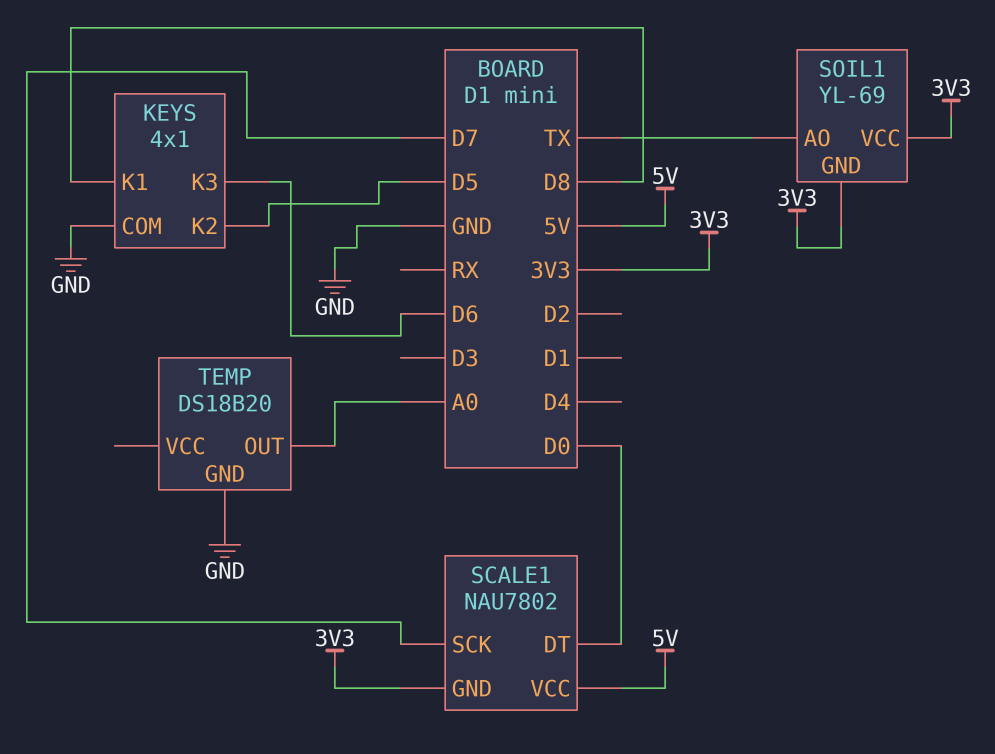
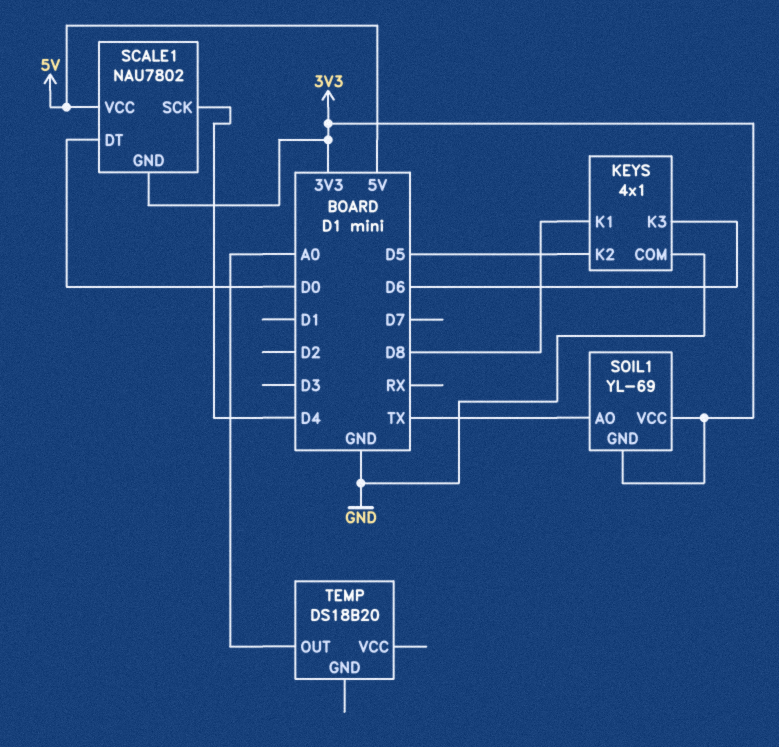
SCALE1 pin SCK: D7 -> D4
TEMP pin GND: GND -> none

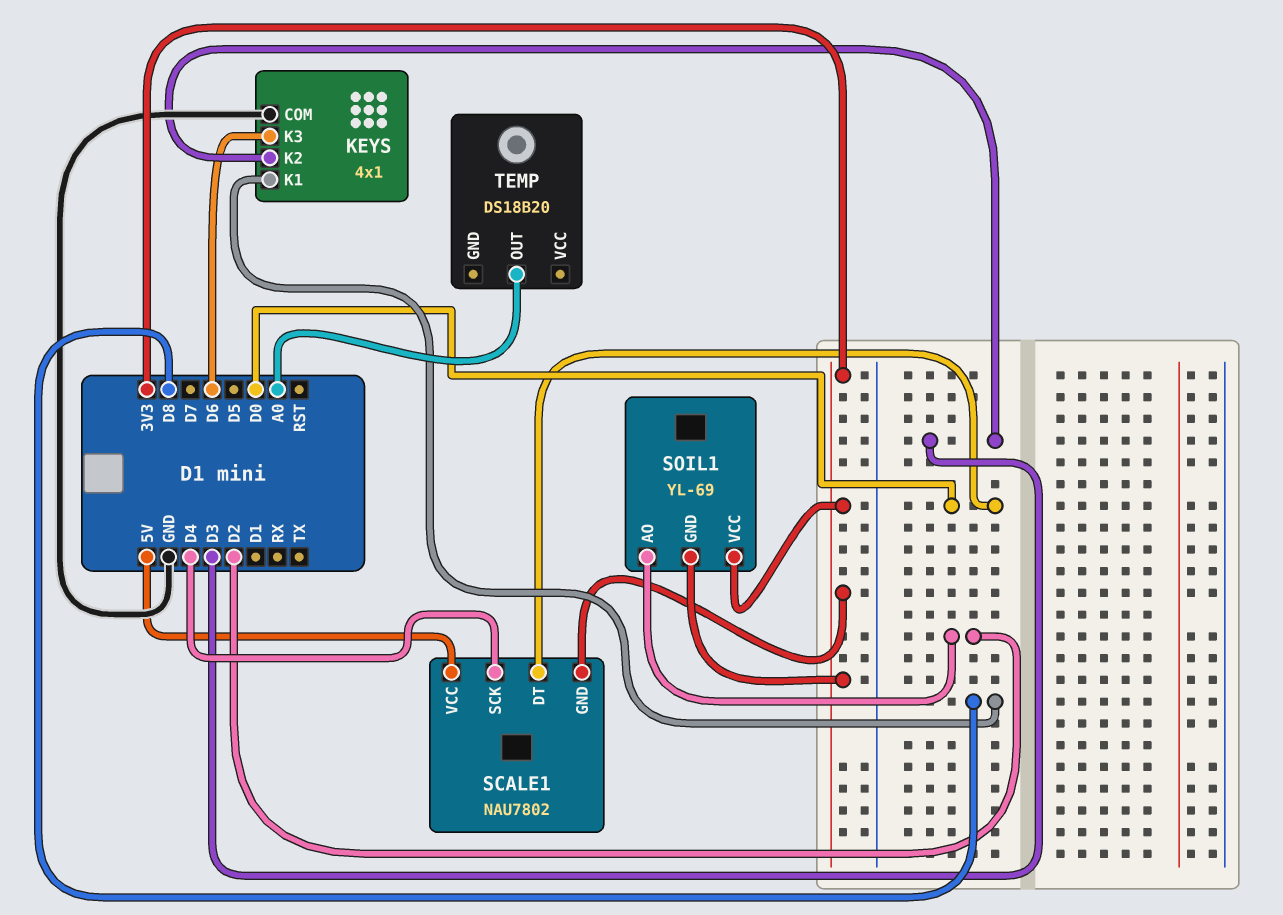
KEYS pin K2: D5 -> D3
SOIL1 pin AO: TX -> D2

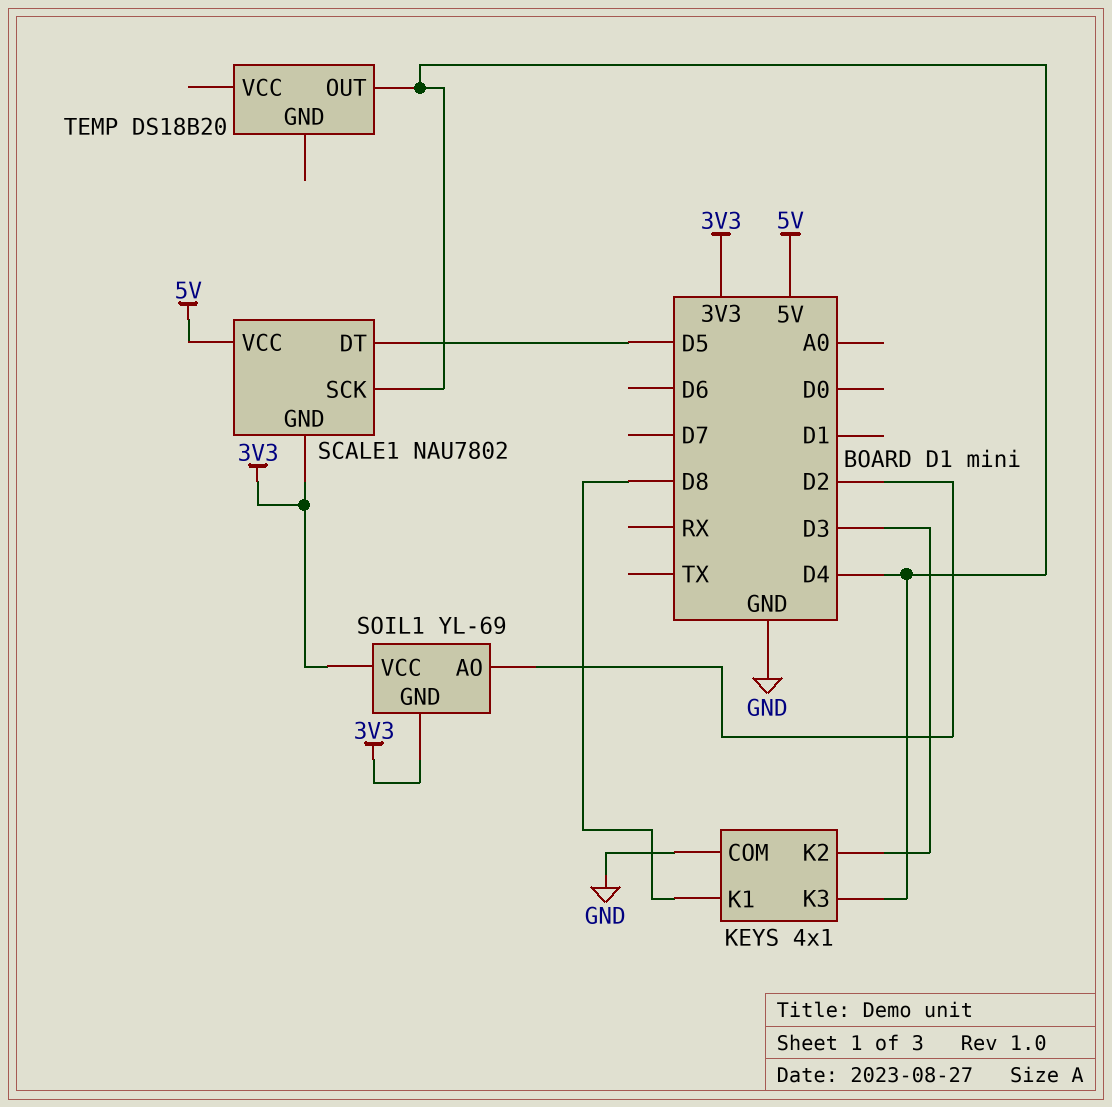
KEYS pin K3: D6 -> D4
SCALE1 pin DT: D0 -> D5
TEMP pin OUT: A0 -> D4

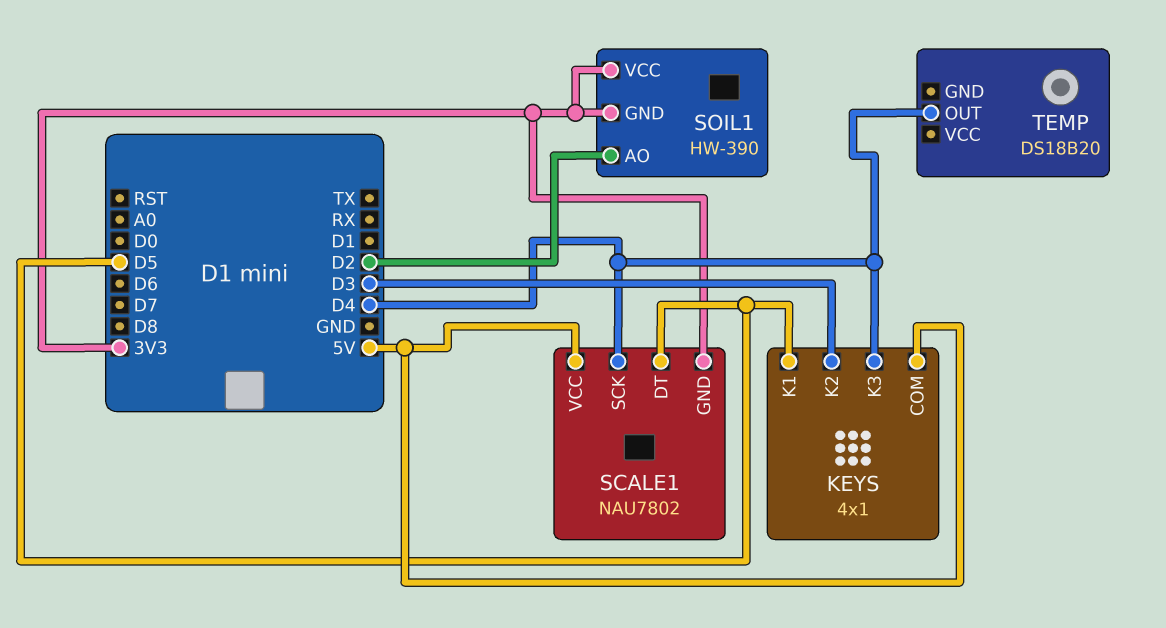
KEYS pin COM: GND -> 5V
KEYS pin K1: D8 -> D5
SOIL1: YL-69 -> HW-390

